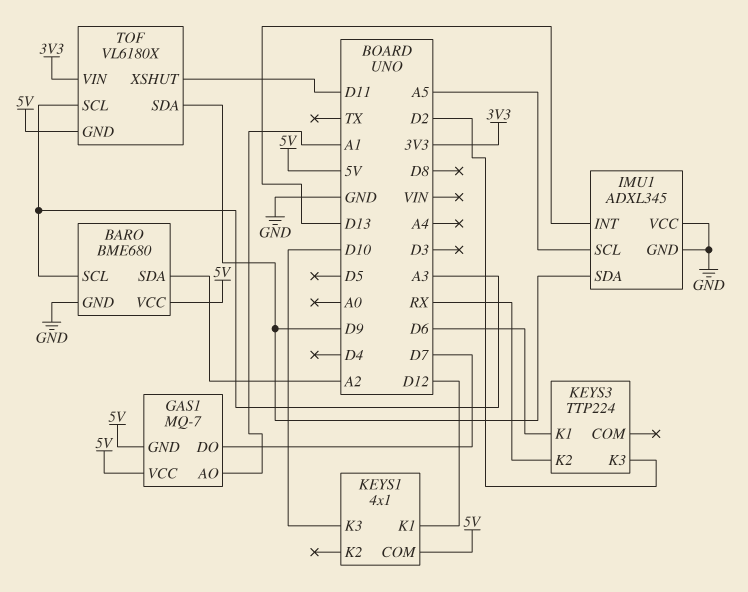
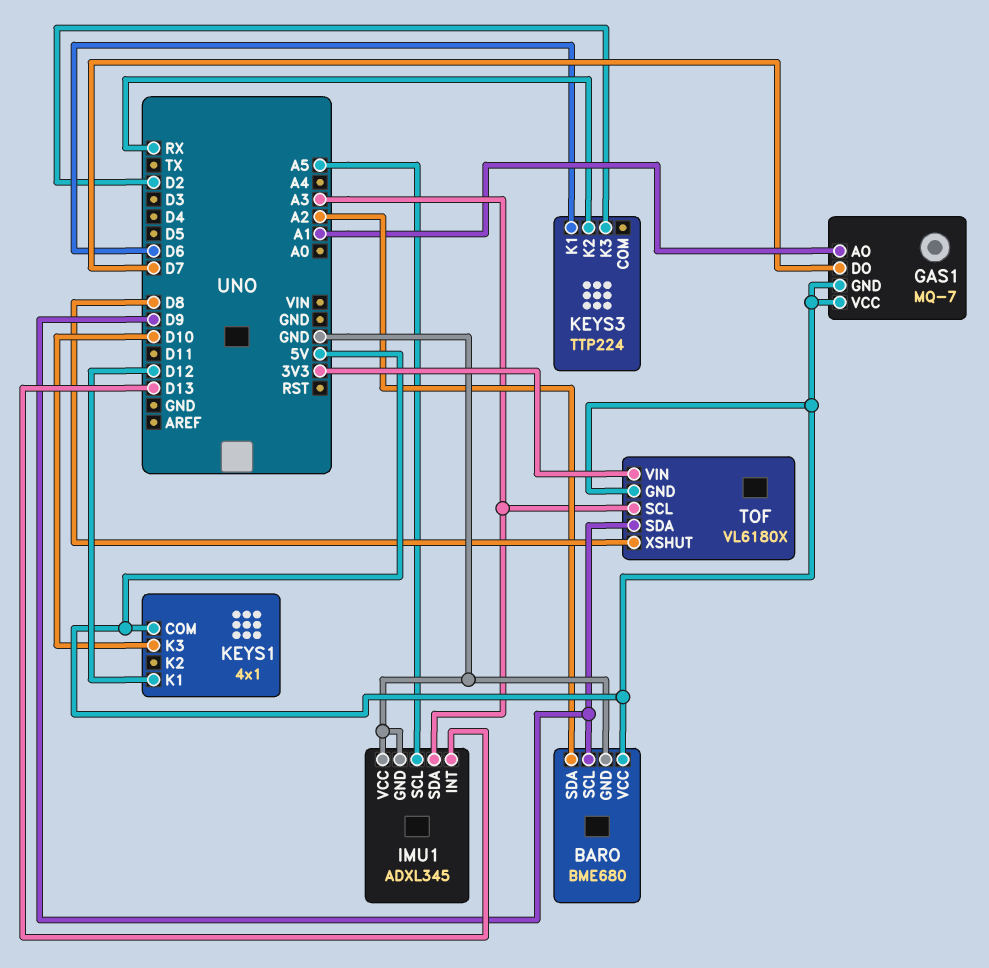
BARO pin SCL: A3 -> D9
IMU1 pin SDA: D9 -> A3
TOF pin XSHUT: D11 -> D8

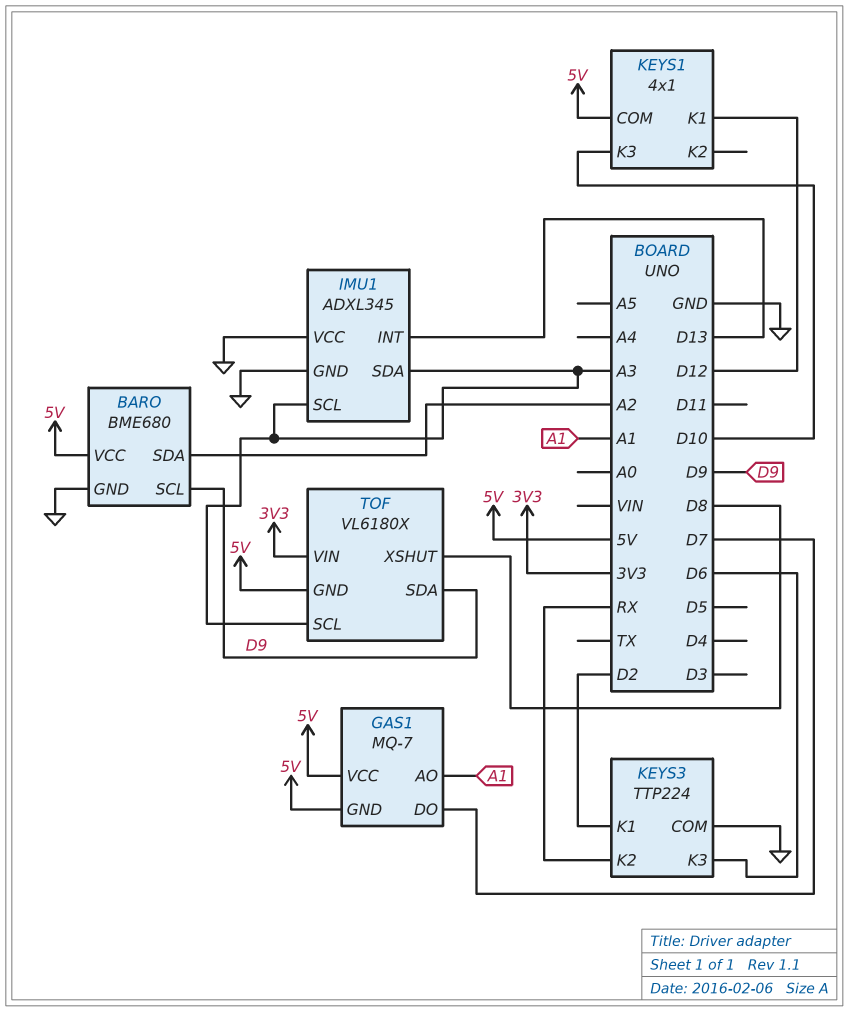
IMU1 pin SCL: A5 -> A3
KEYS3 pin COM: none -> GND
KEYS3 pin K1: D6 -> D2
KEYS3 pin K3: D2 -> D6

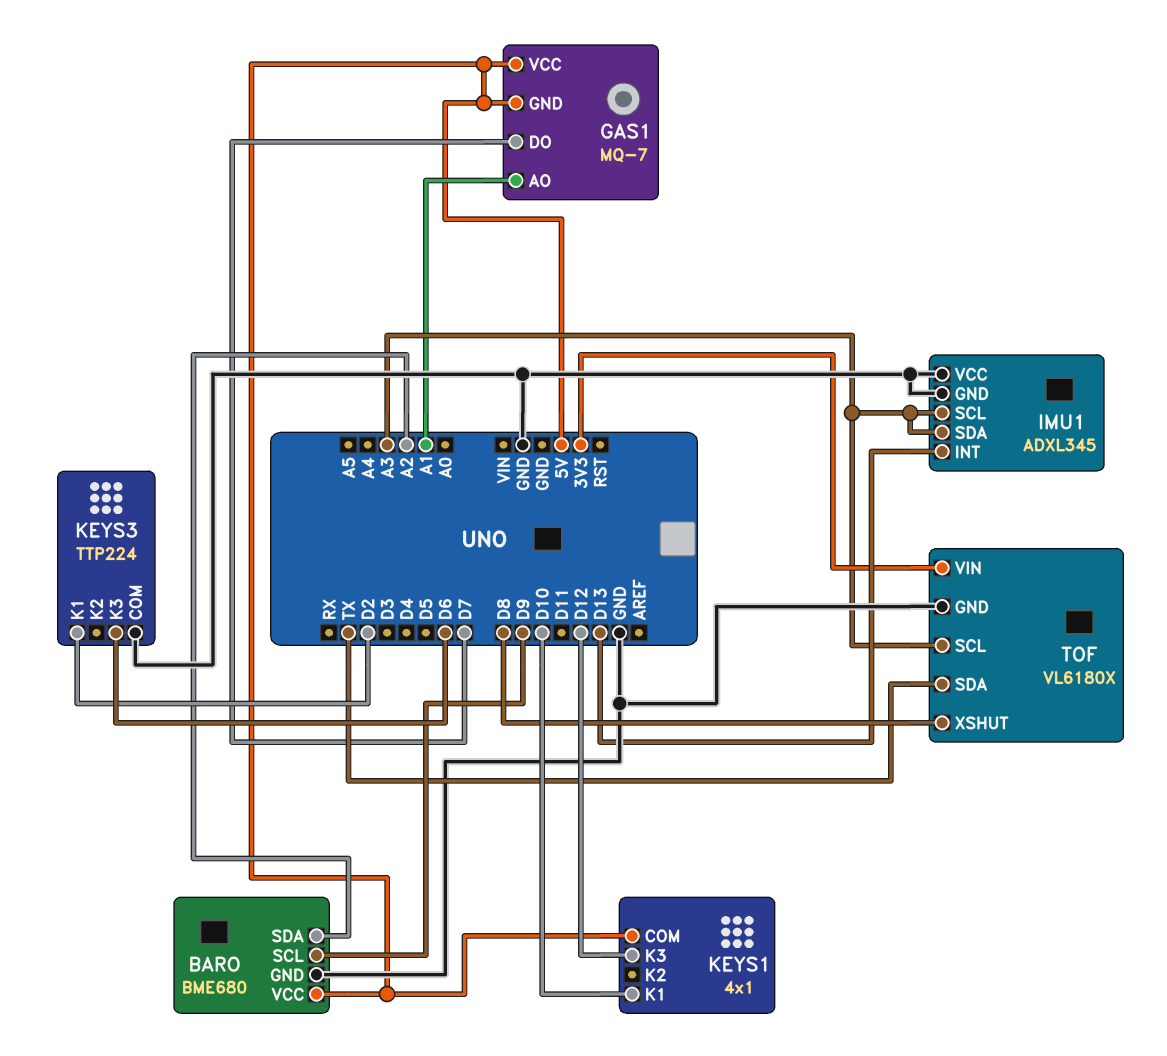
KEYS1 pin K1: D12 -> D10
KEYS1 pin K3: D10 -> D12
KEYS3 pin K2: RX -> none
TOF pin GND: 5V -> GND
TOF pin SDA: D9 -> TX

